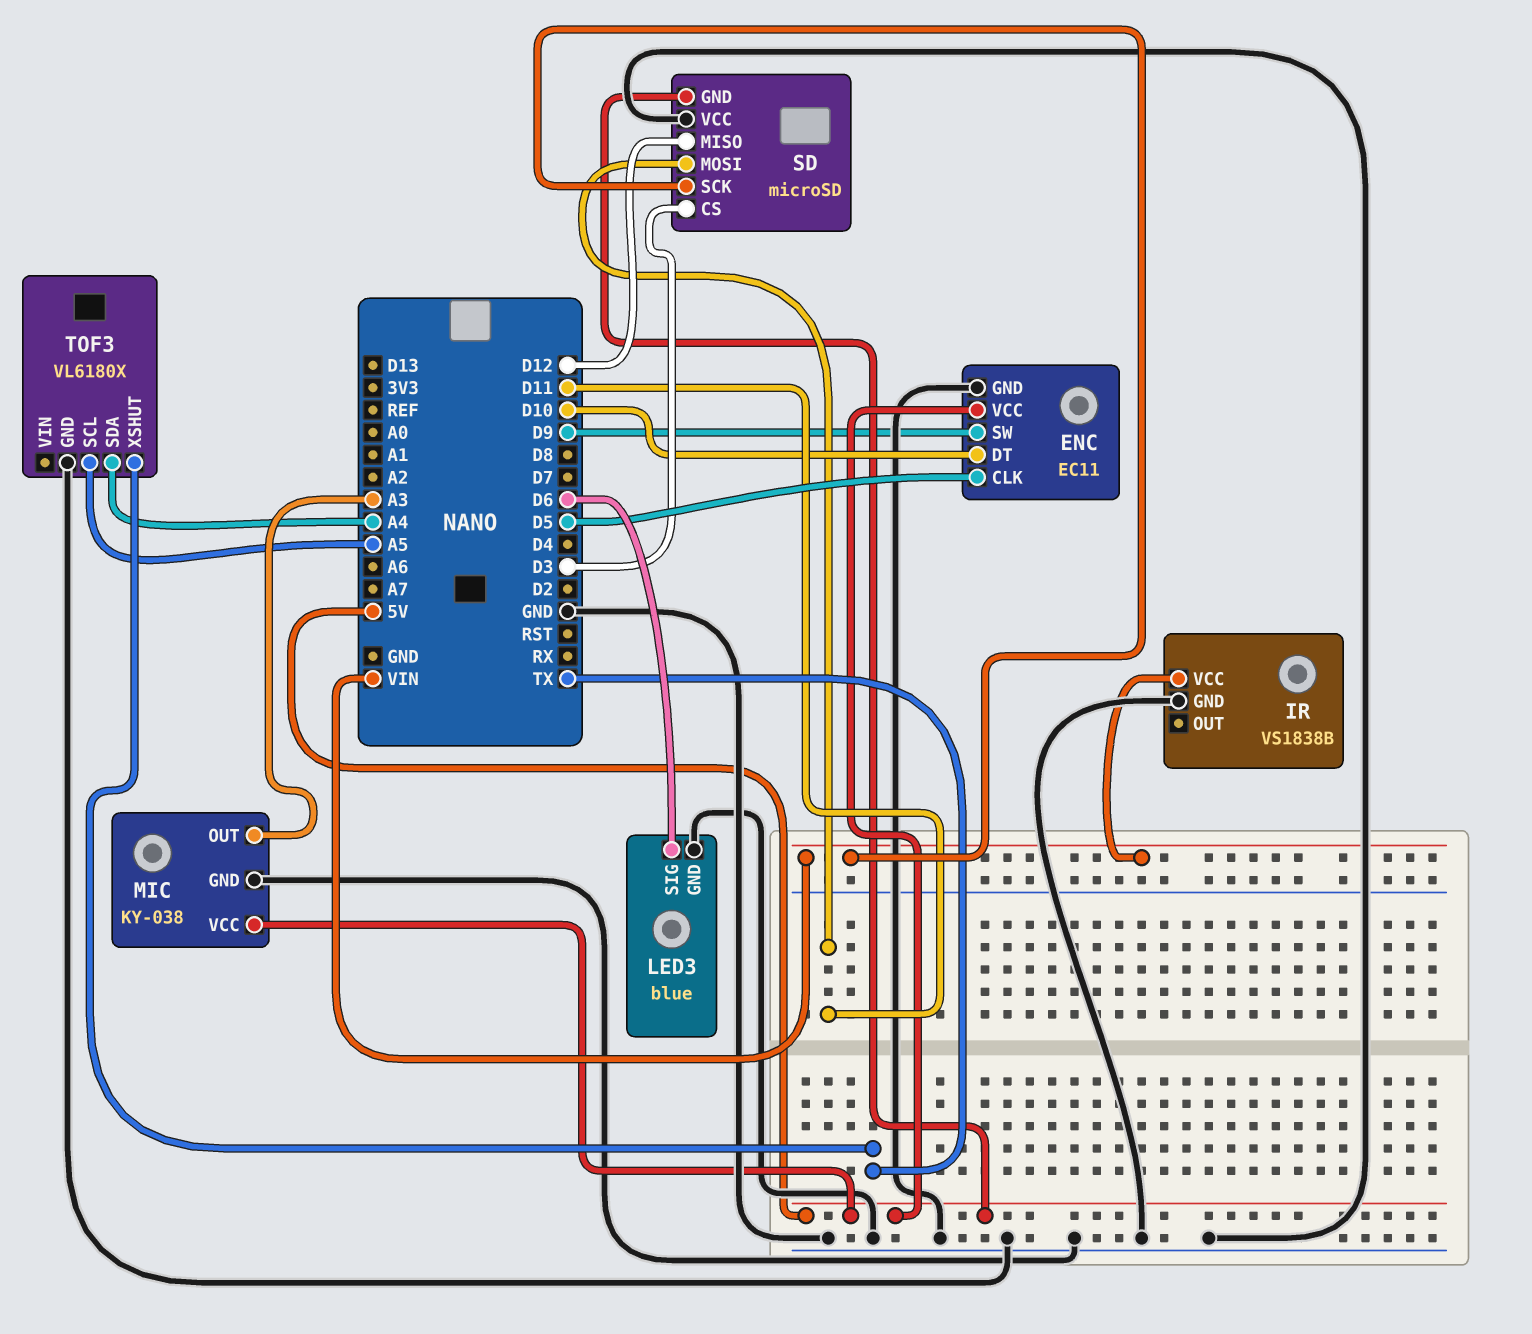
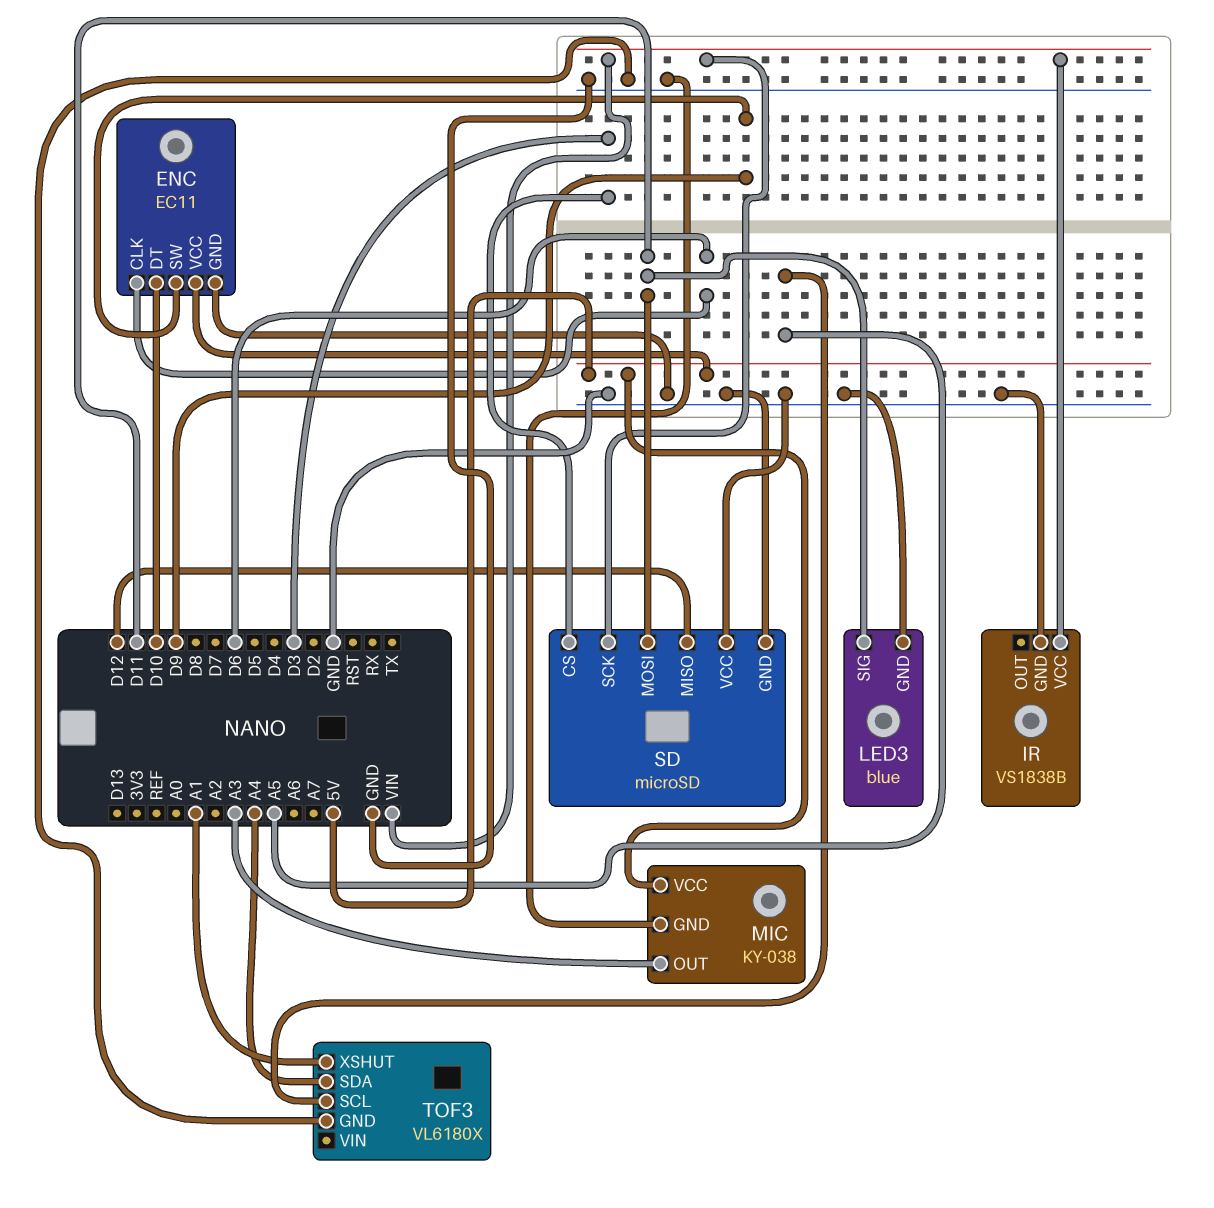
ENC pin CLK: D5 -> D6
LED3 pin SIG: D6 -> D11
SD pin GND: 5V -> GND
TOF3 pin XSHUT: TX -> A1

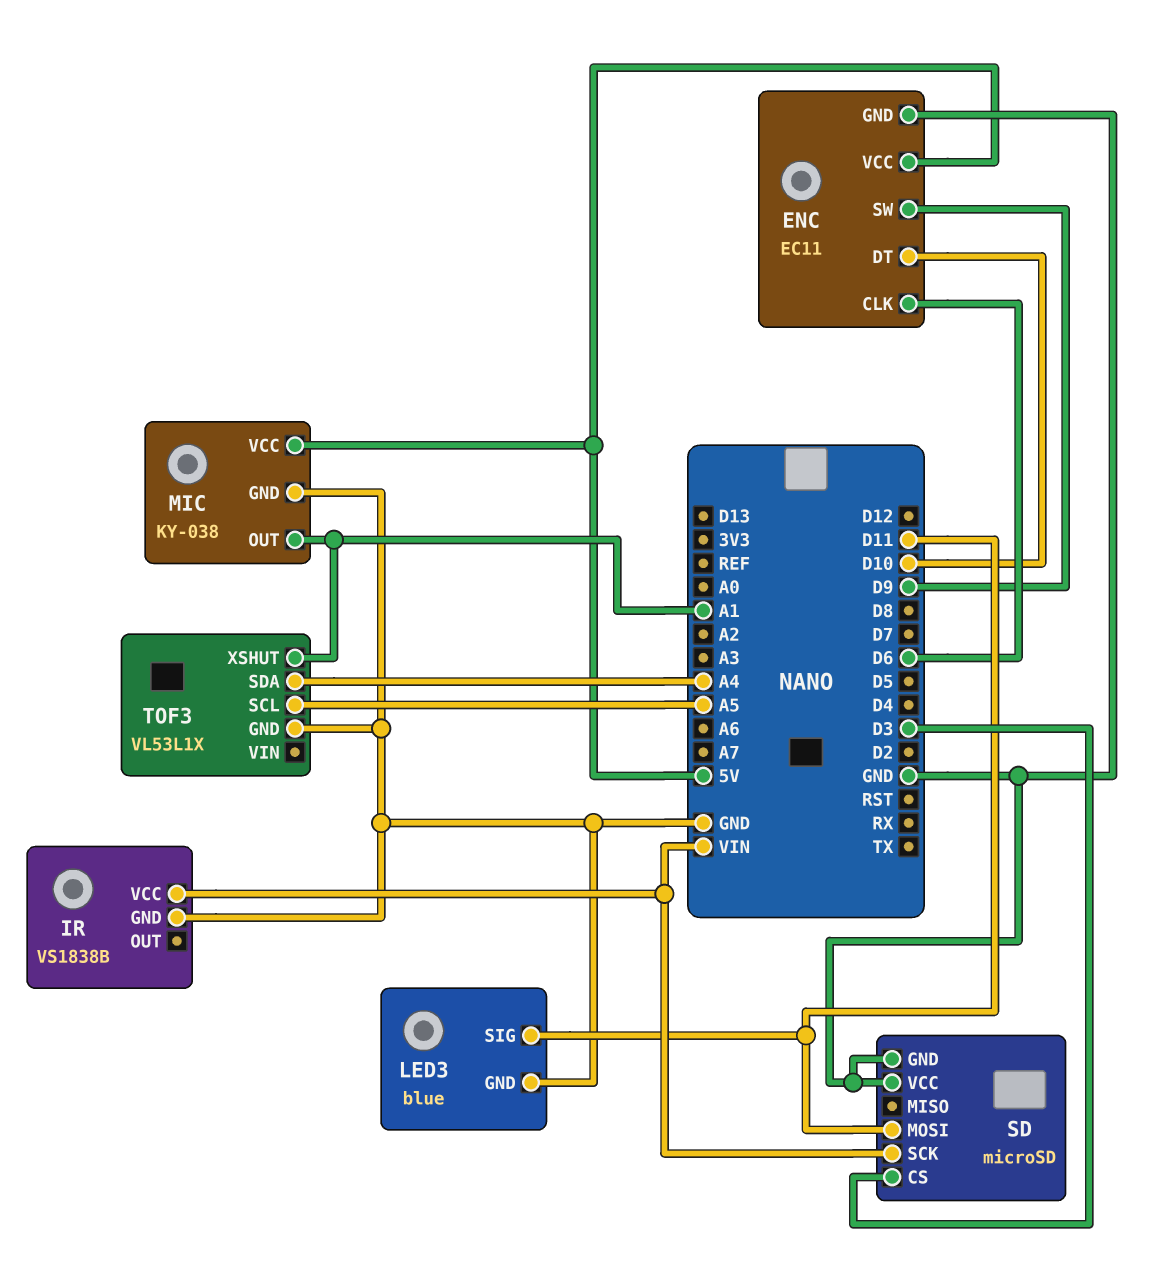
MIC pin OUT: A3 -> A1
SD pin MISO: D12 -> none
TOF3: VL6180X -> VL53L1X

